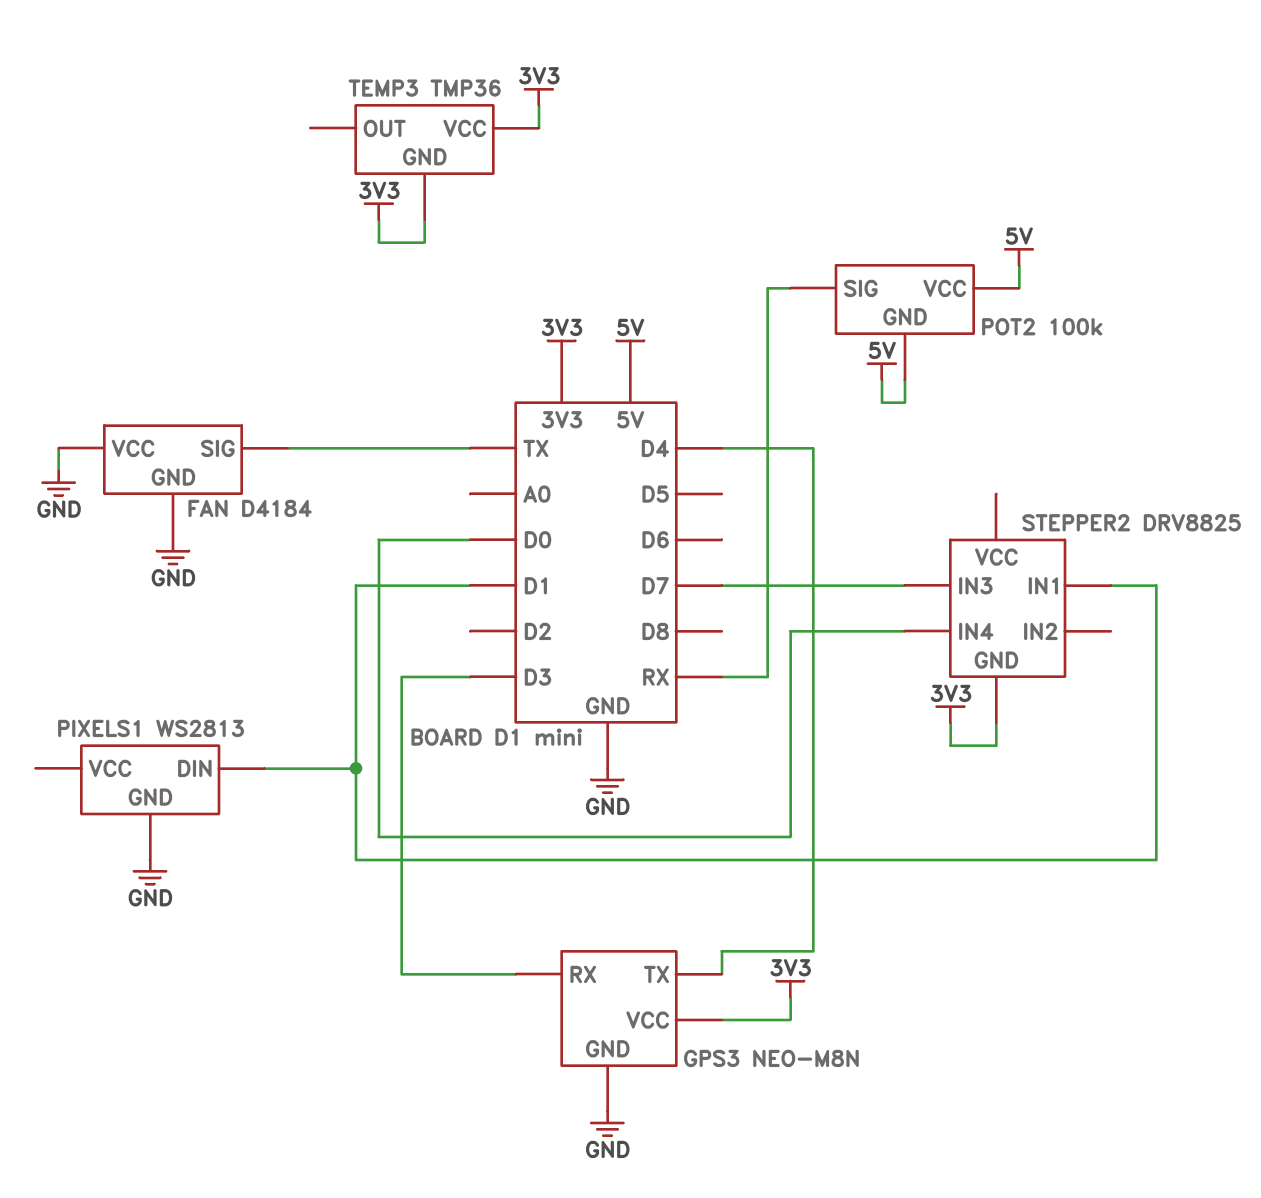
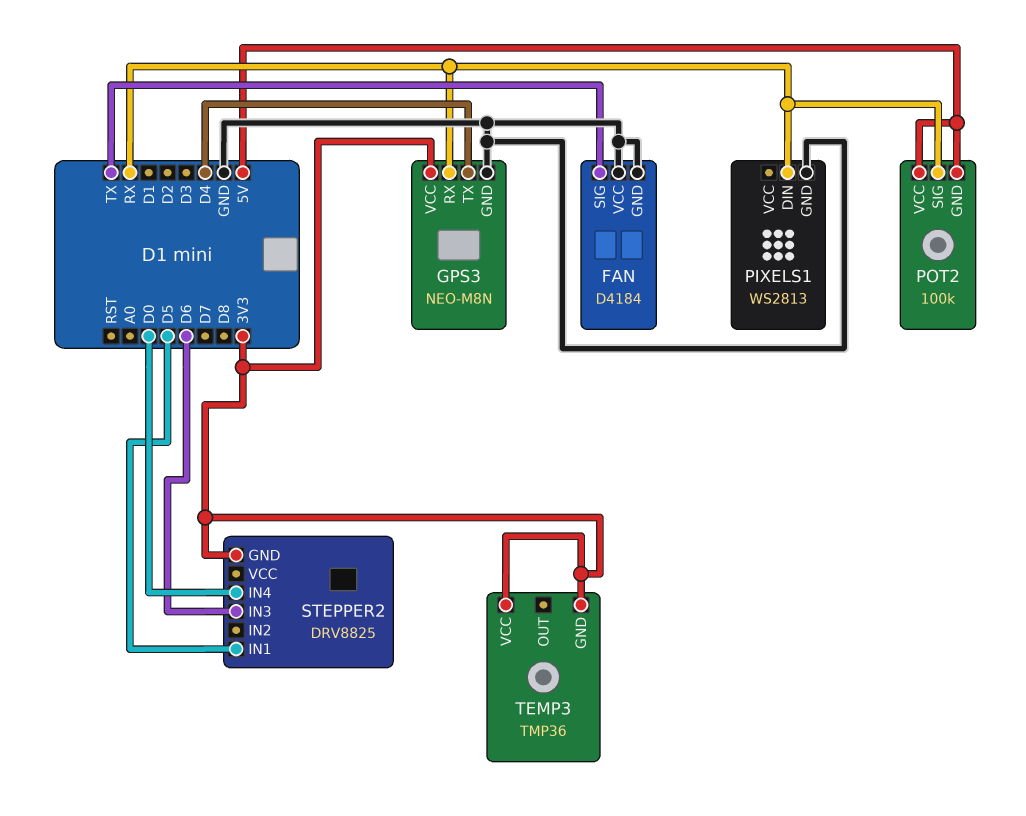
GPS3 pin RX: D3 -> RX
PIXELS1 pin DIN: D1 -> RX
STEPPER2 pin IN1: D1 -> D5
STEPPER2 pin IN3: D7 -> D6

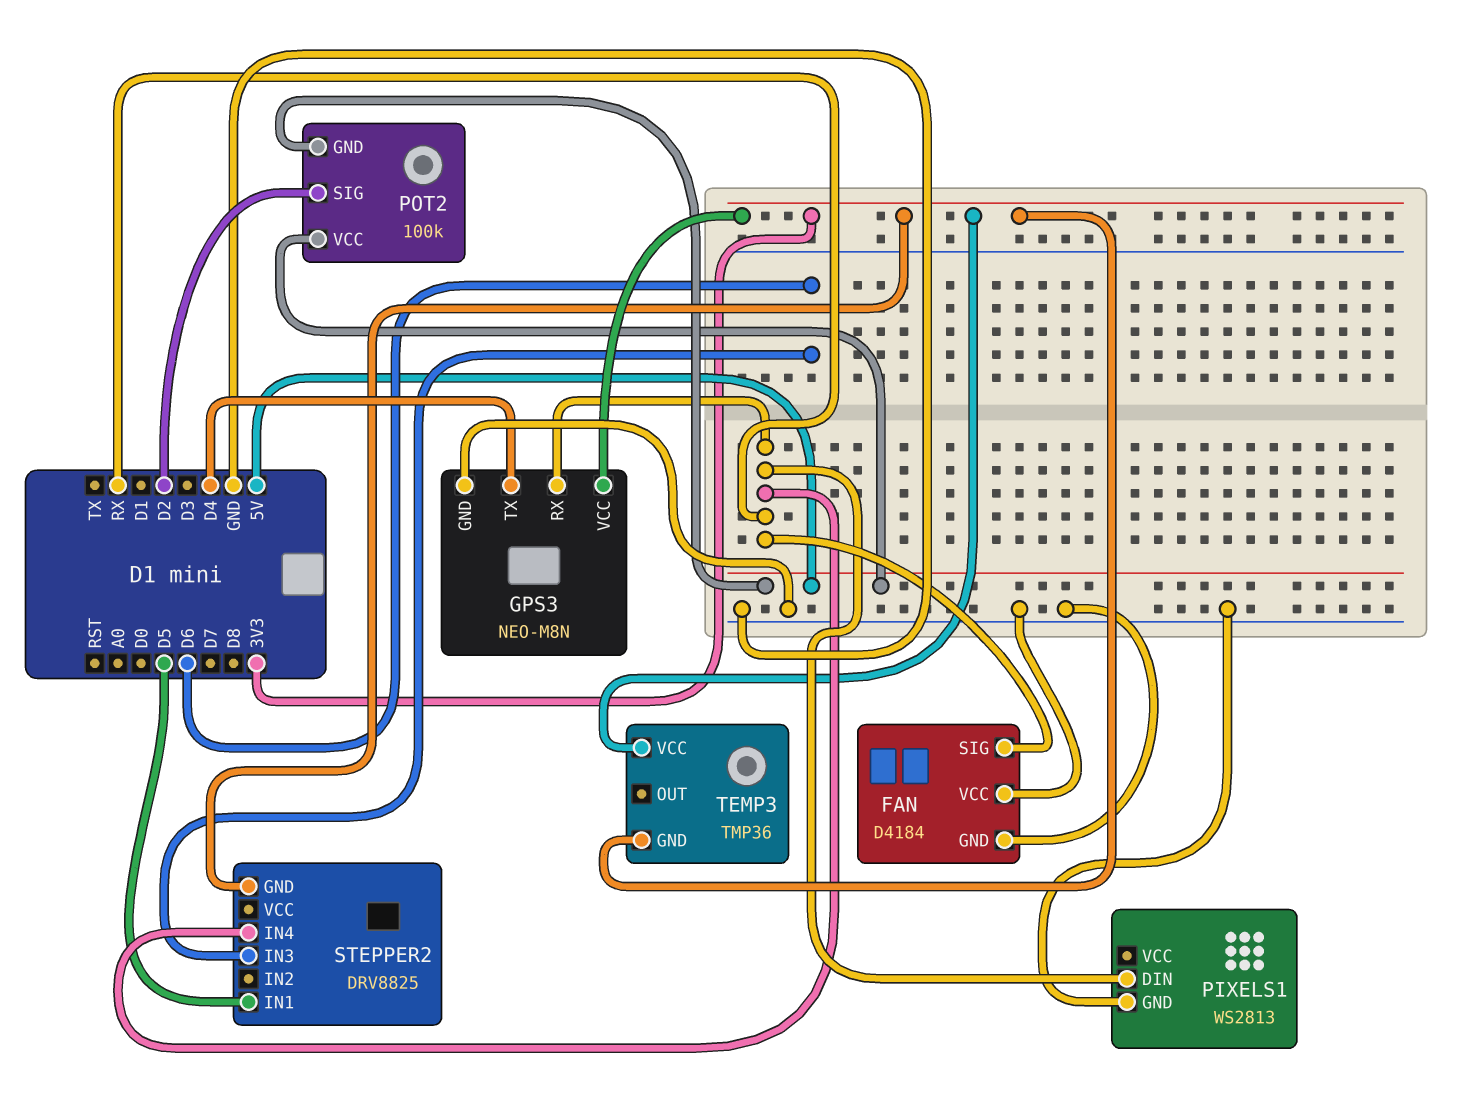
FAN pin SIG: TX -> RX
POT2 pin SIG: RX -> D2
STEPPER2 pin IN4: D0 -> RX

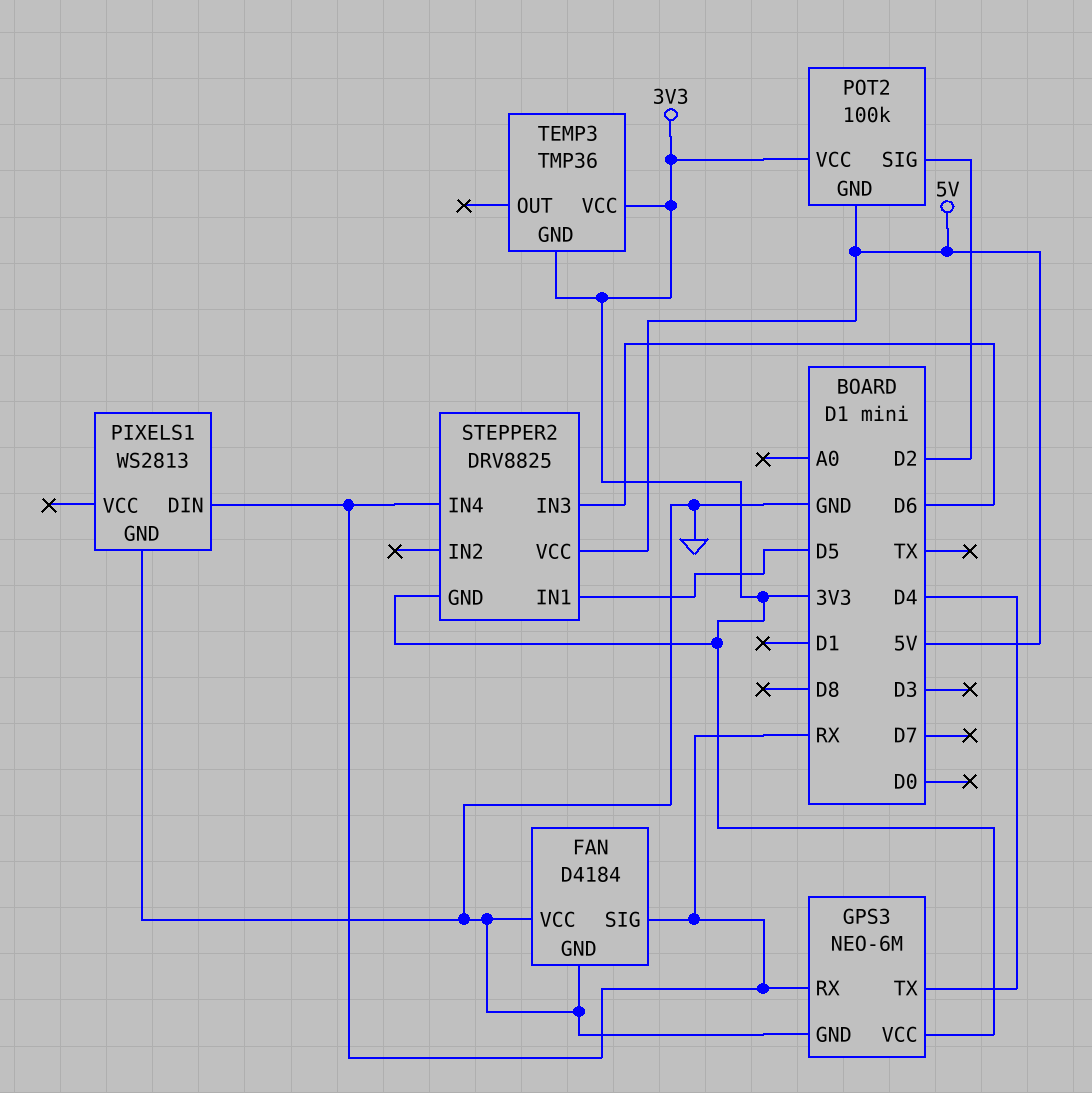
GPS3: NEO-M8N -> NEO-6M
POT2 pin VCC: 5V -> 3V3
STEPPER2 pin VCC: none -> 5V

